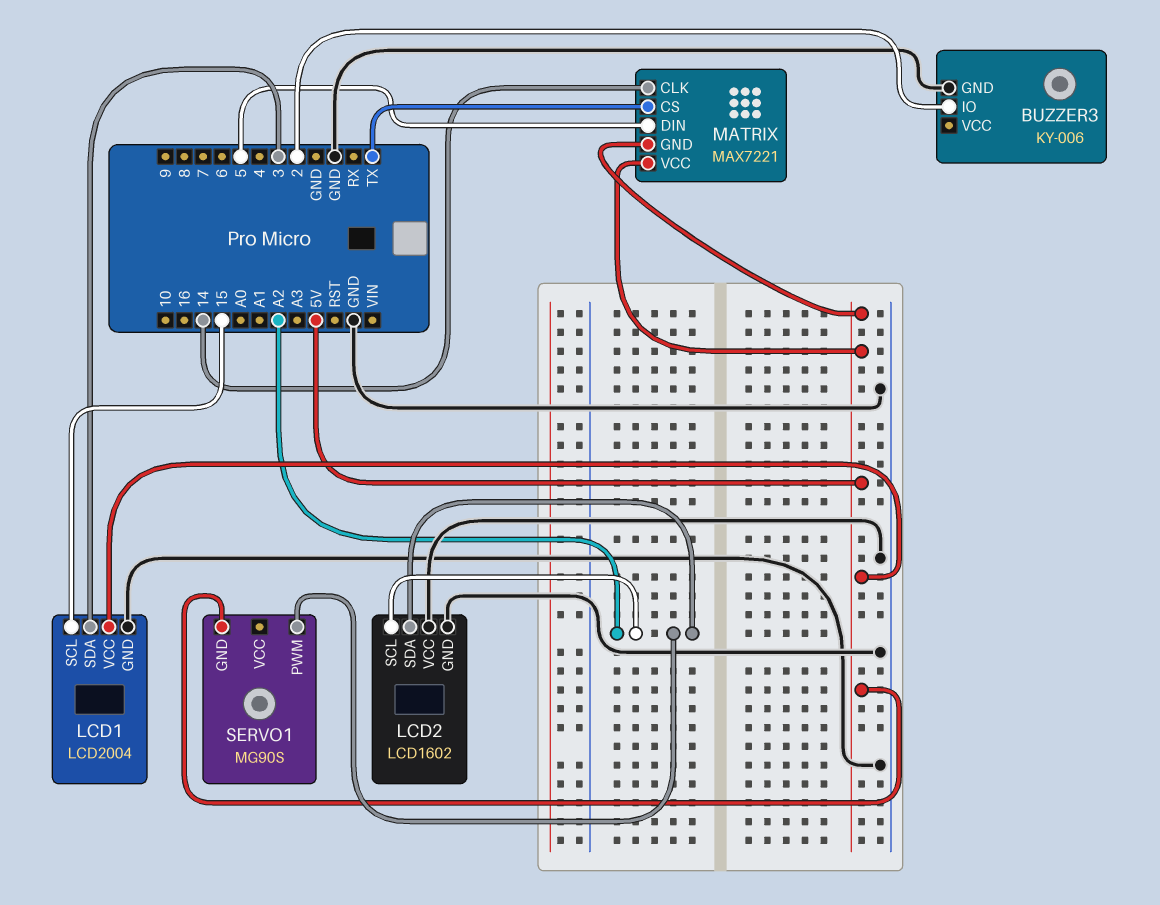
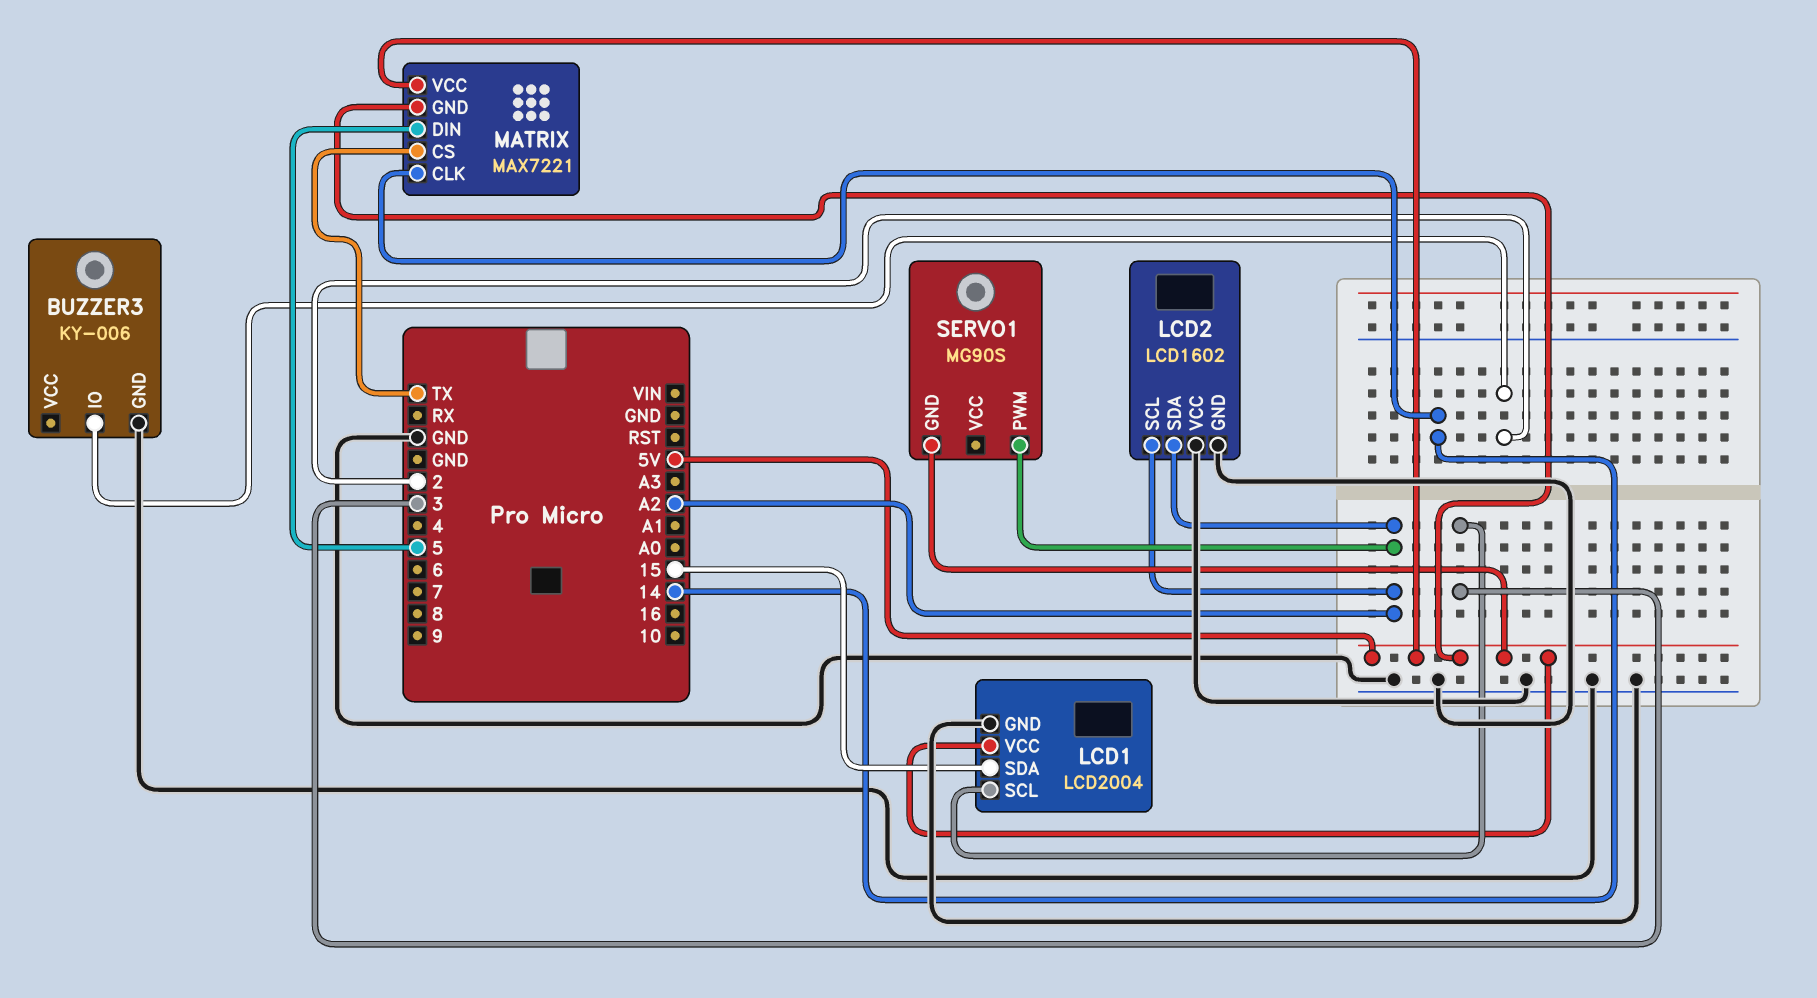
LCD1 pin SCL: 15 -> 3
LCD1 pin SDA: 3 -> 15

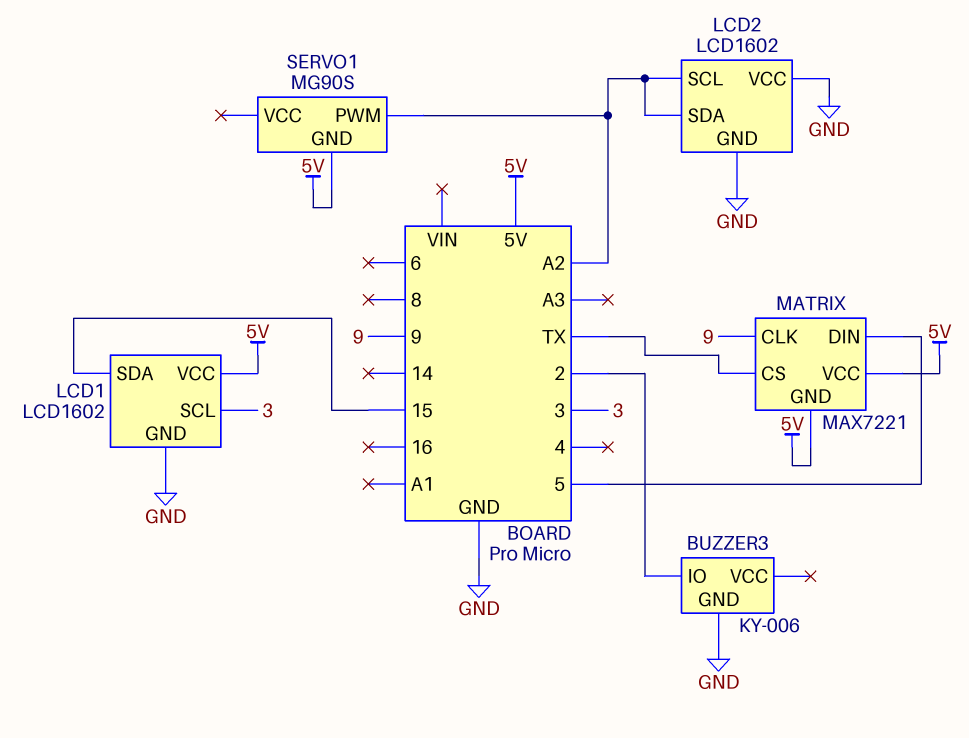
LCD1: LCD2004 -> LCD1602
MATRIX pin CLK: 14 -> 9

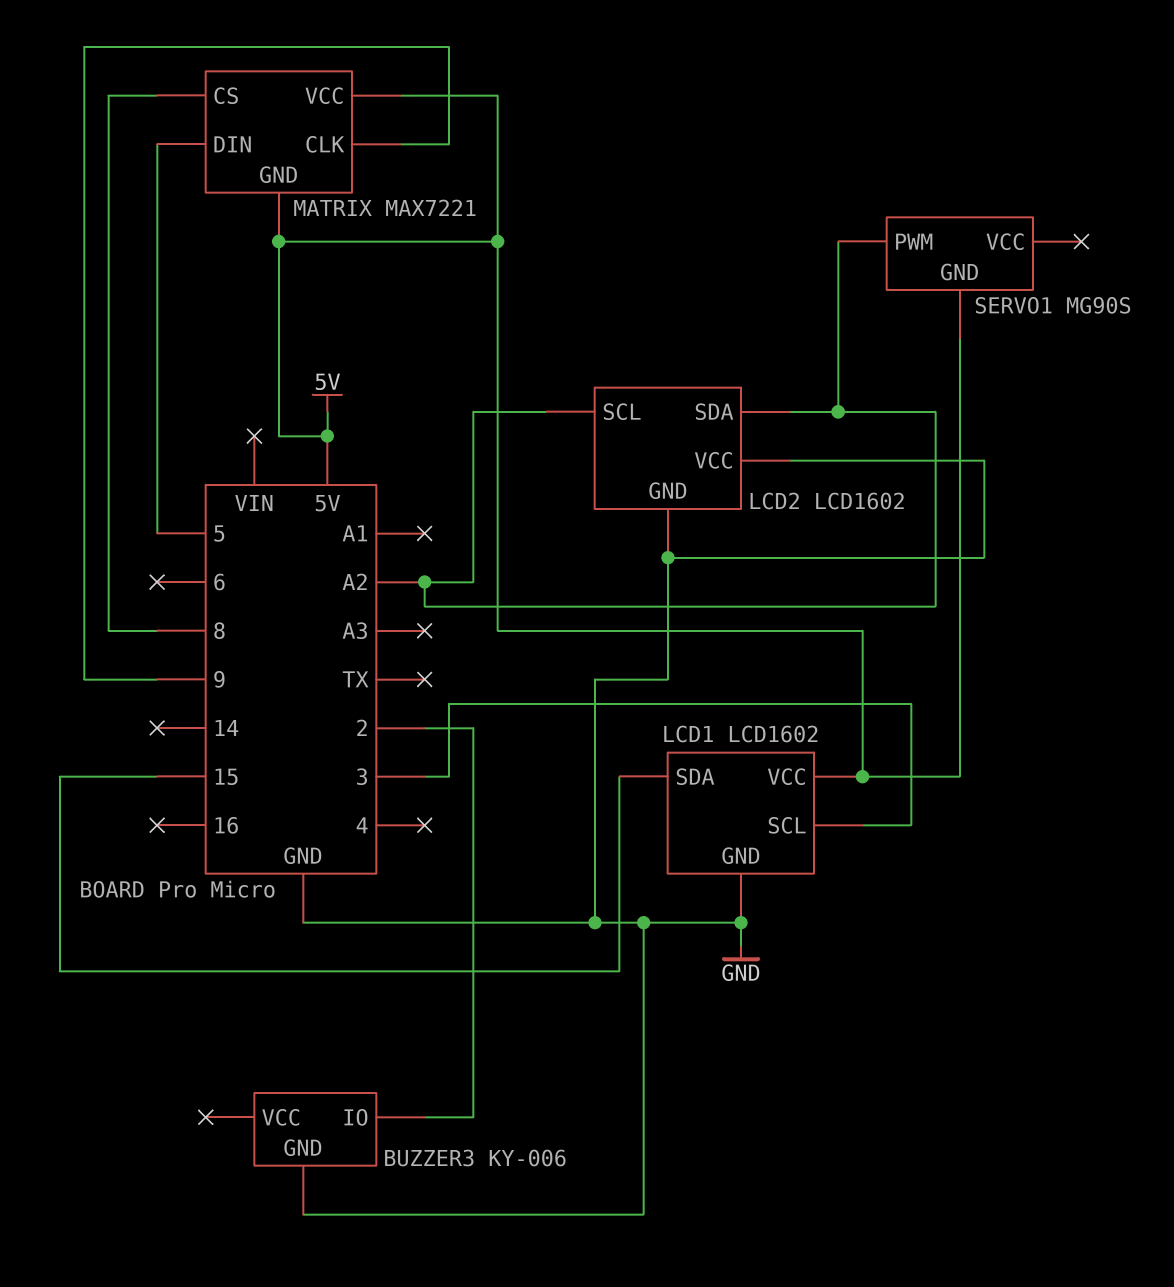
MATRIX pin CS: TX -> 8

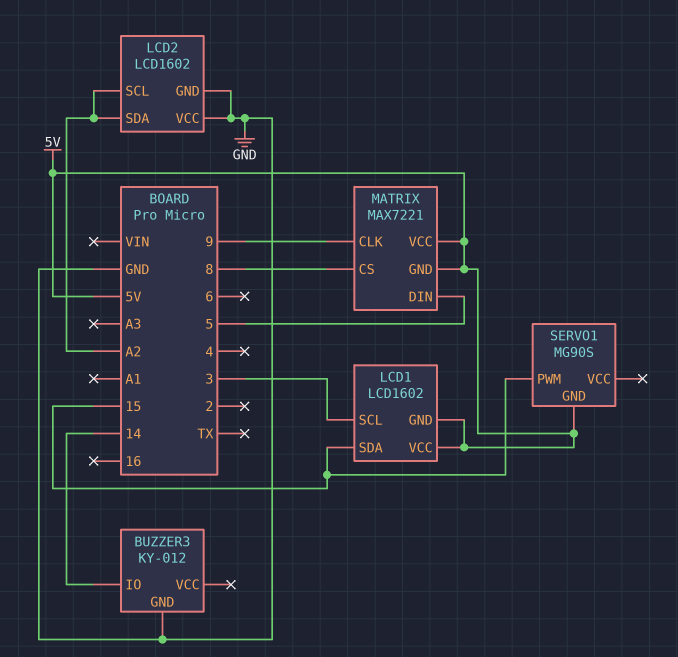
BUZZER3: KY-006 -> KY-012
BUZZER3 pin IO: 2 -> 14
LCD1 pin GND: GND -> 5V
SERVO1 pin PWM: A2 -> 15

